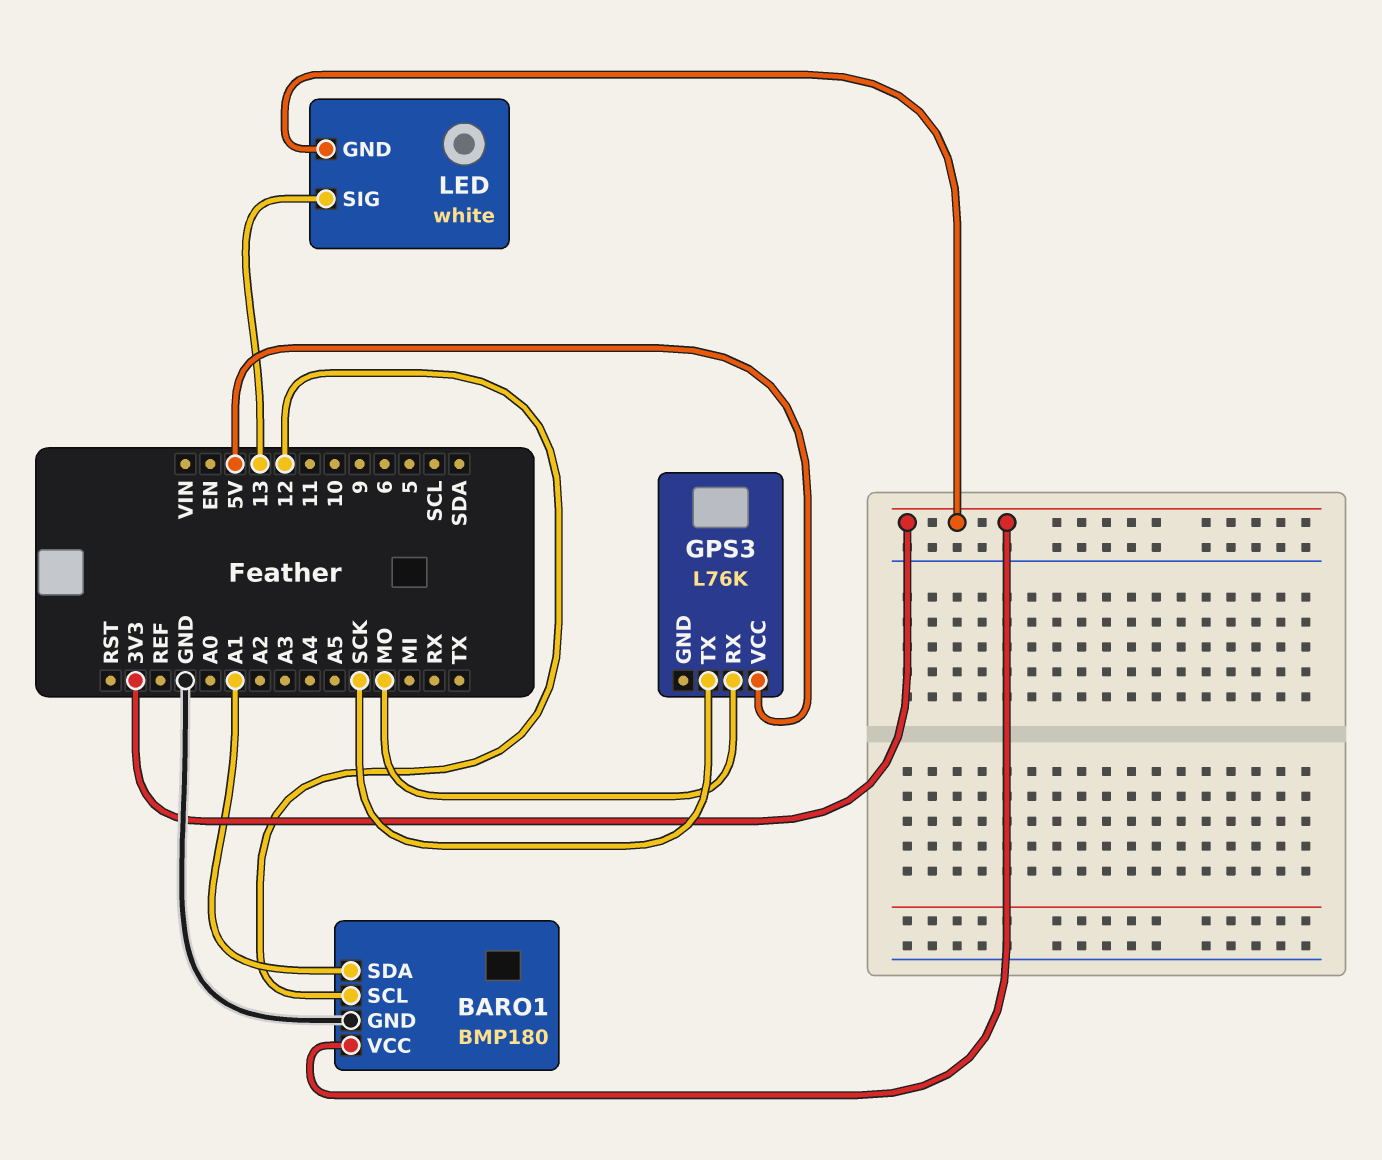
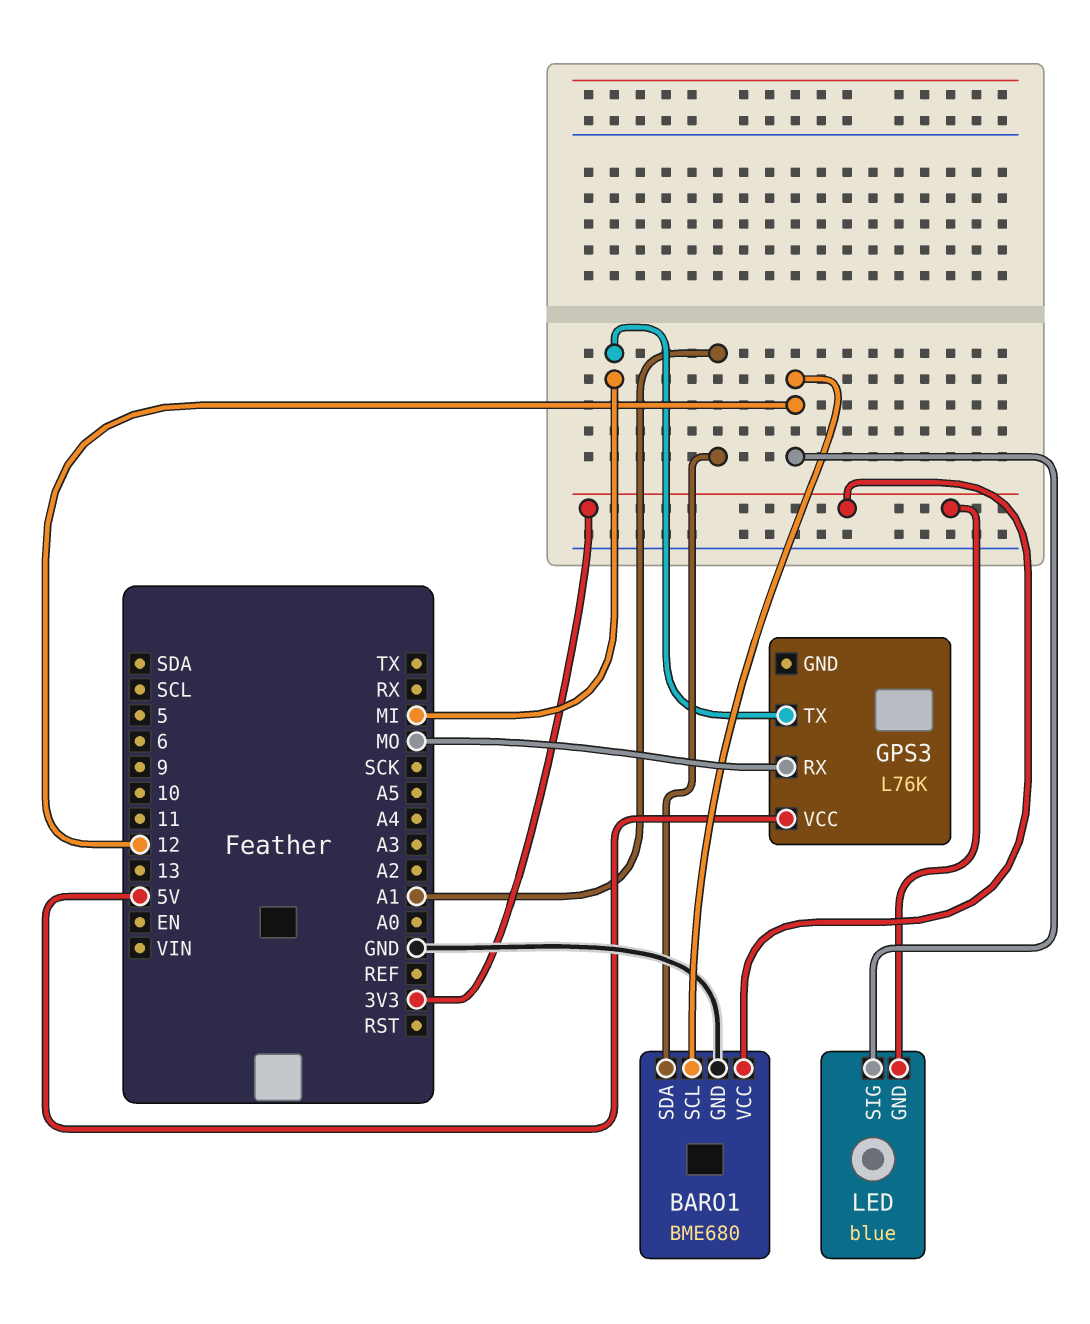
BARO1: BMP180 -> BME680
GPS3 pin TX: SCK -> MI
LED: white -> blue
LED pin SIG: 13 -> 12

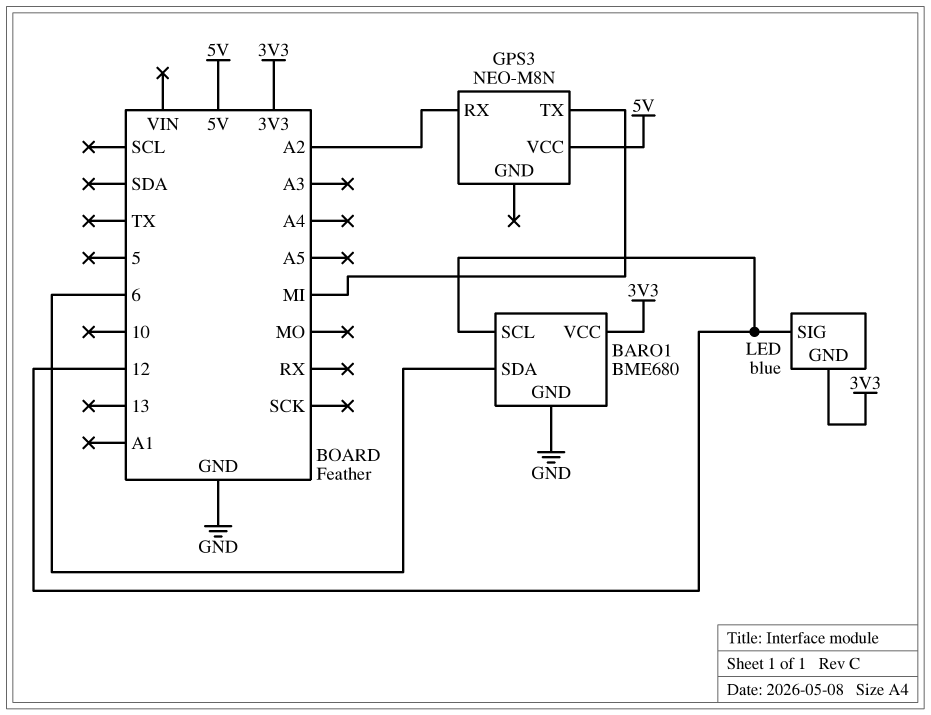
BARO1 pin SDA: A1 -> 6
GPS3: L76K -> NEO-M8N
GPS3 pin RX: MO -> A2

